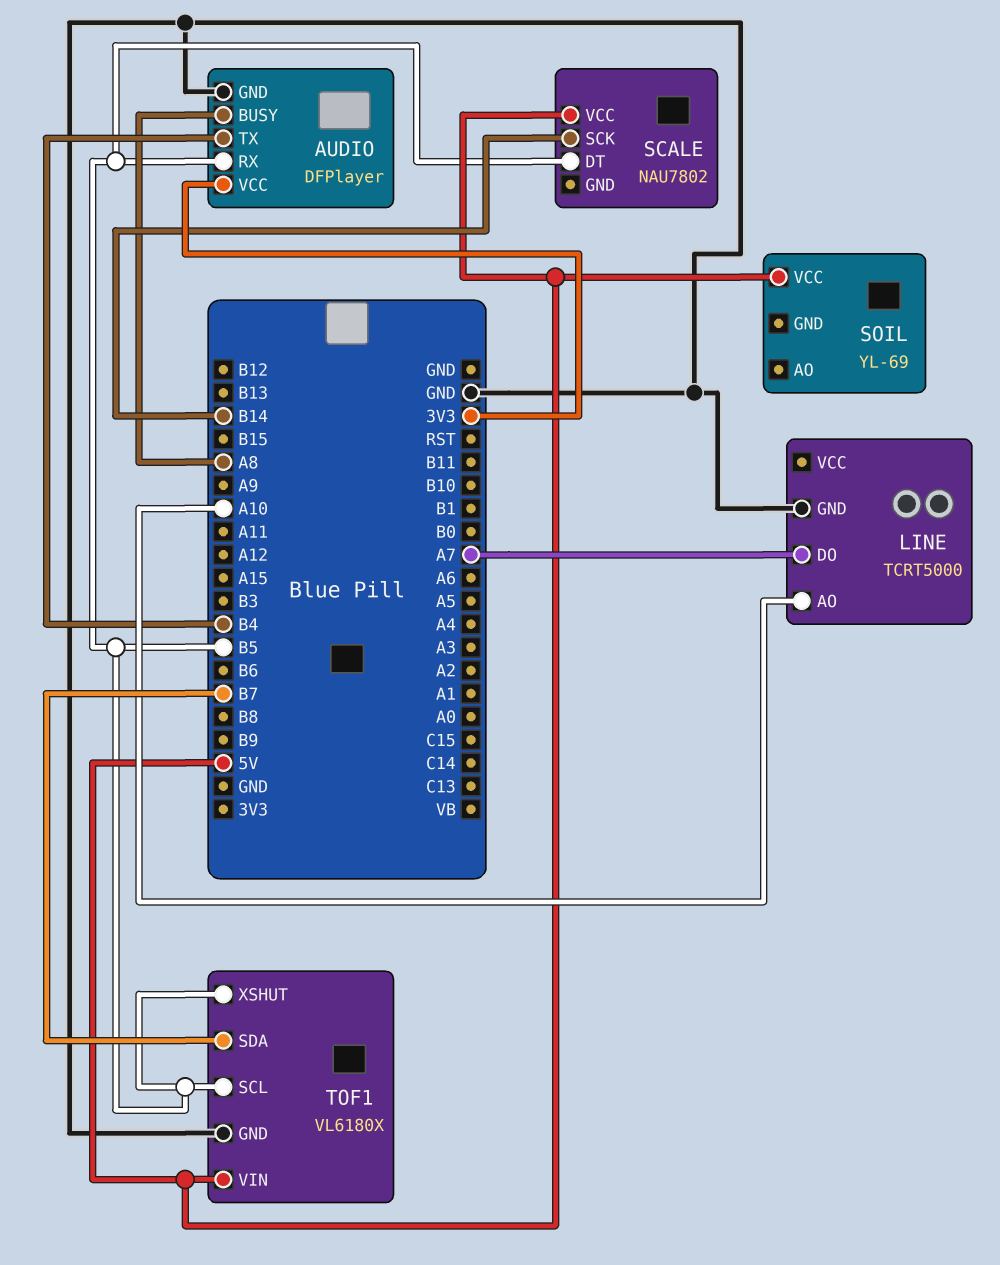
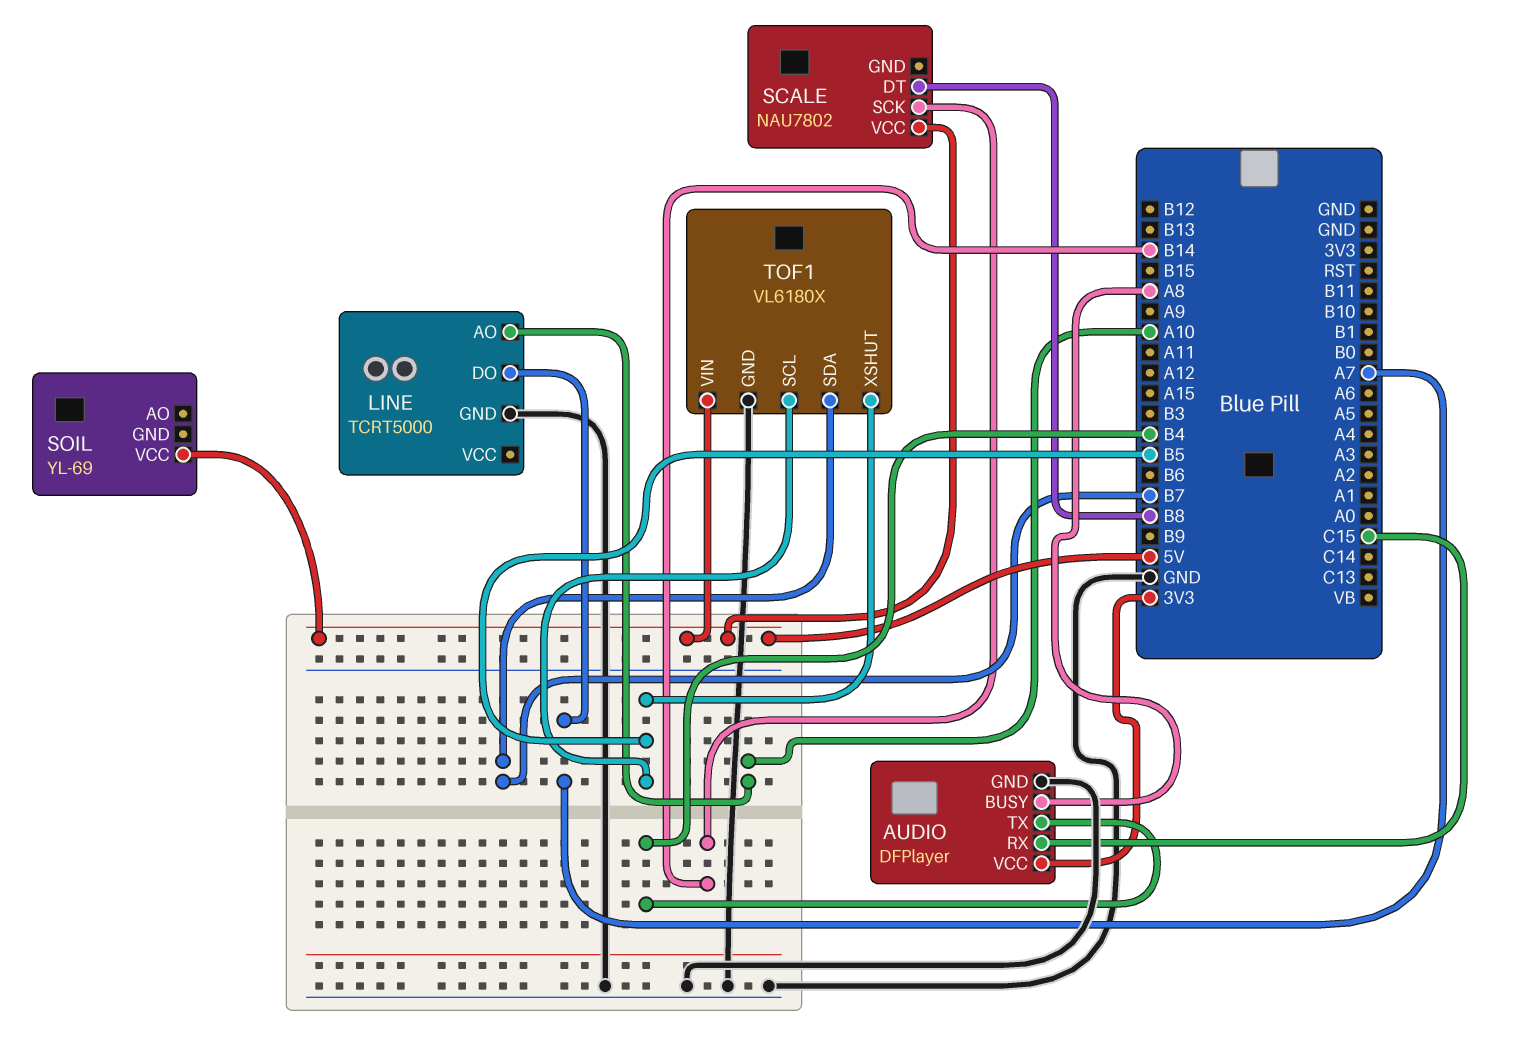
AUDIO pin RX: B5 -> C15
SCALE pin DT: B5 -> B8

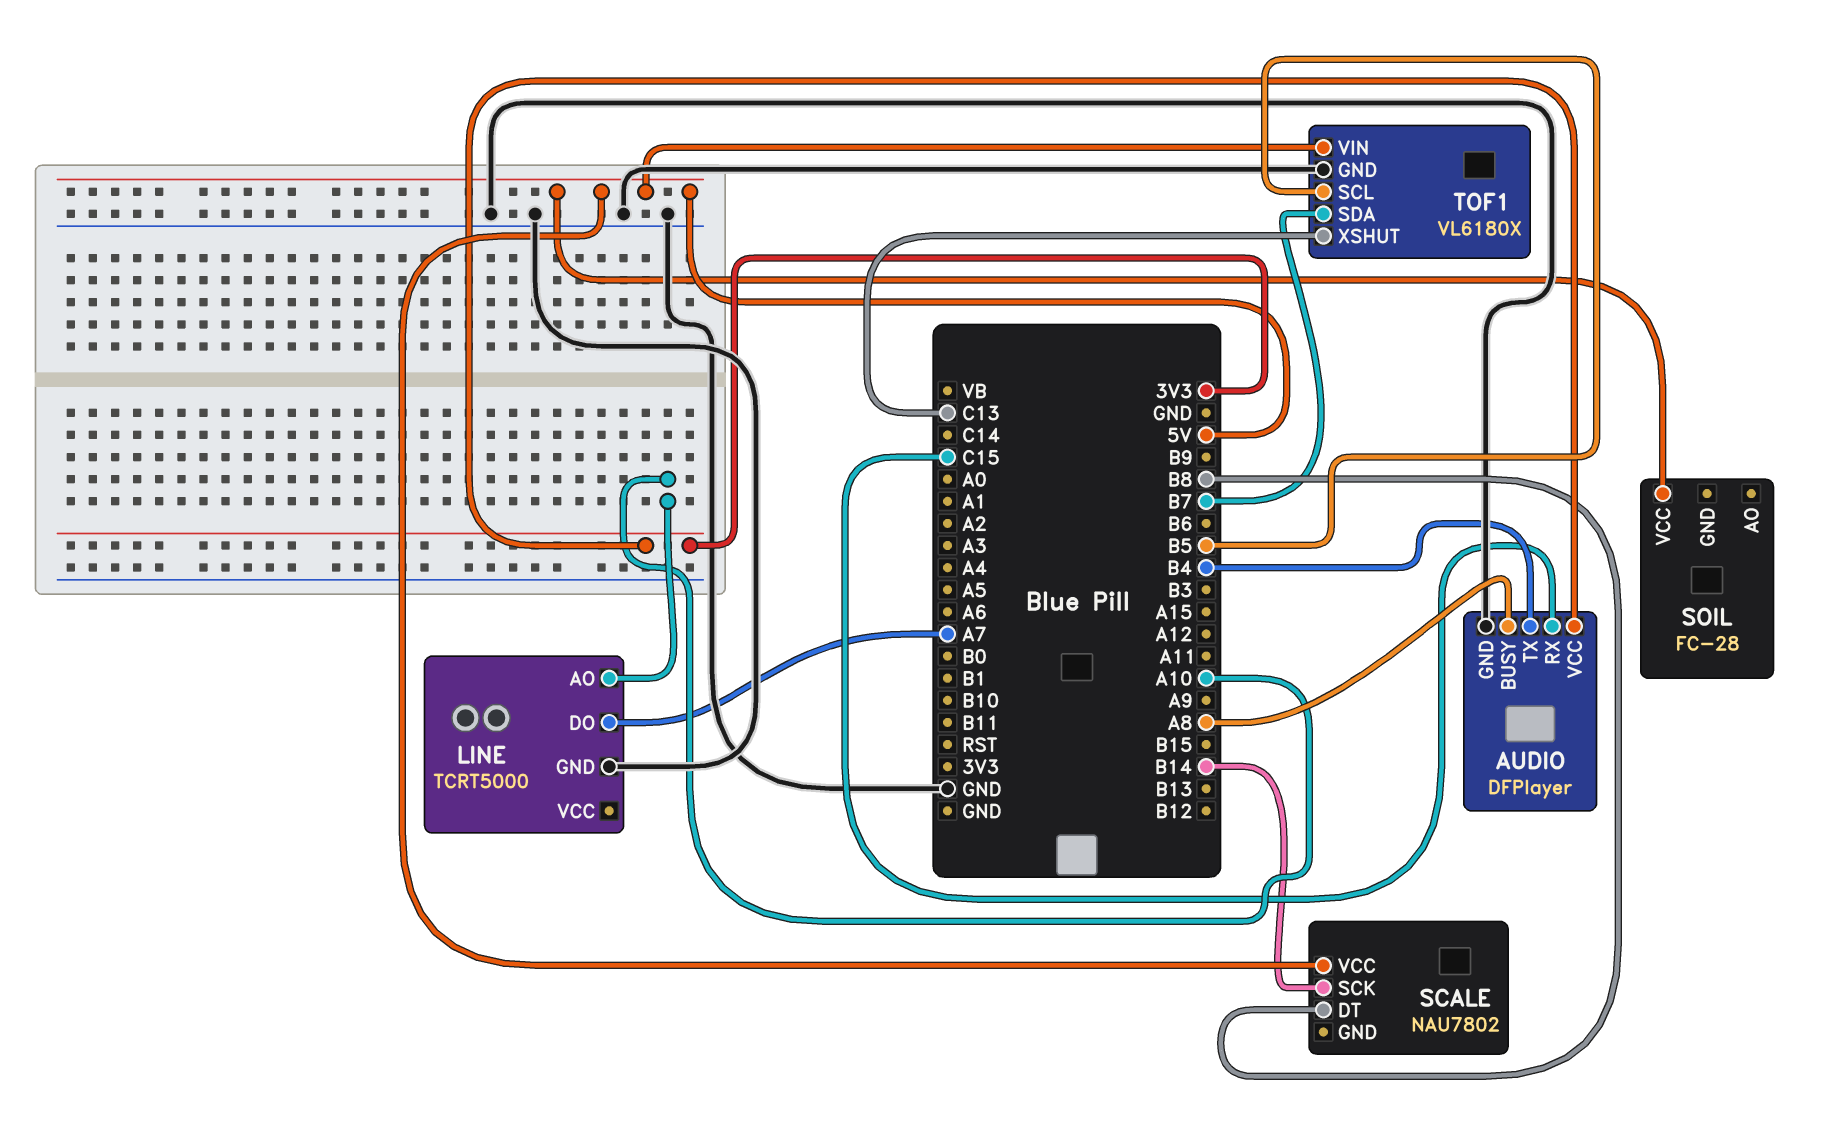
SOIL: YL-69 -> FC-28
TOF1 pin XSHUT: B5 -> C13

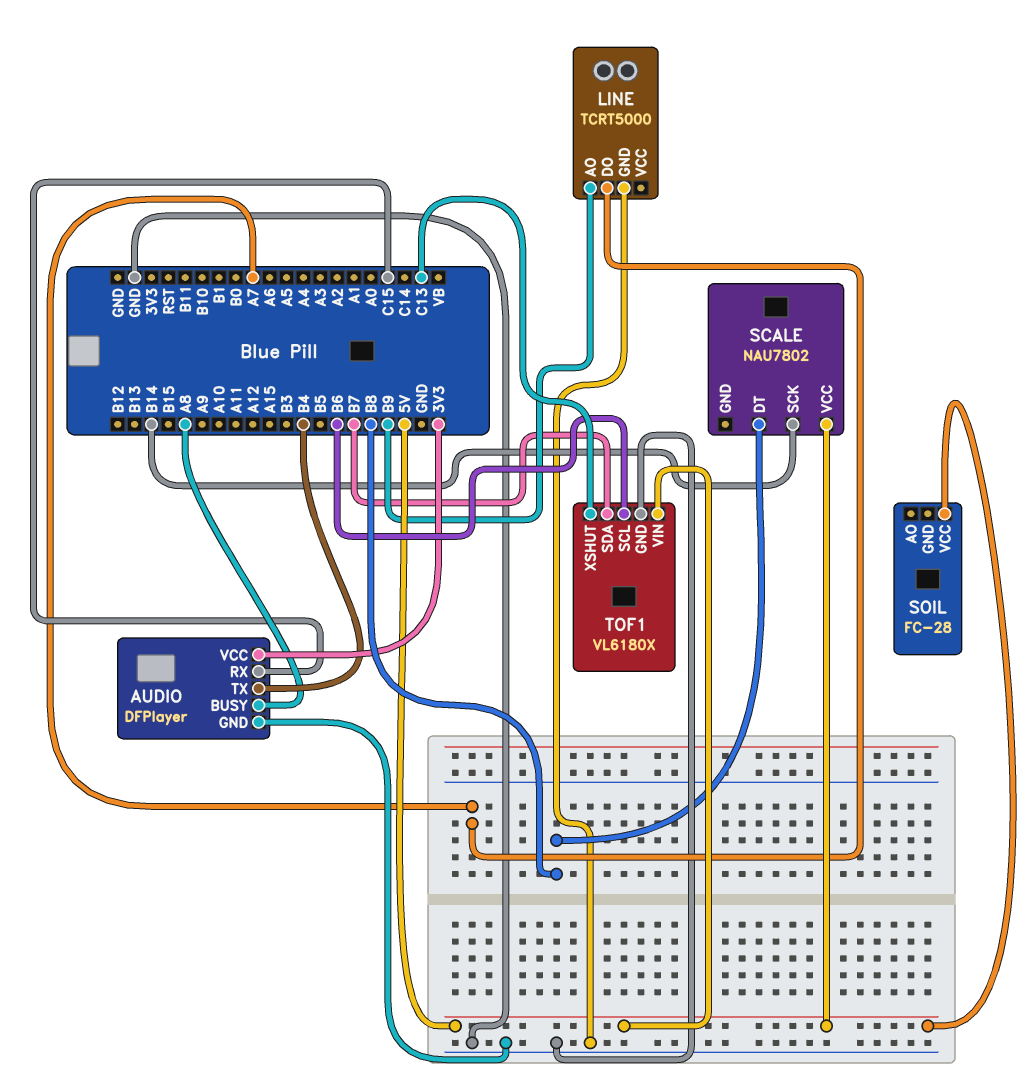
LINE pin AO: A10 -> B9
TOF1 pin SCL: B5 -> B6

